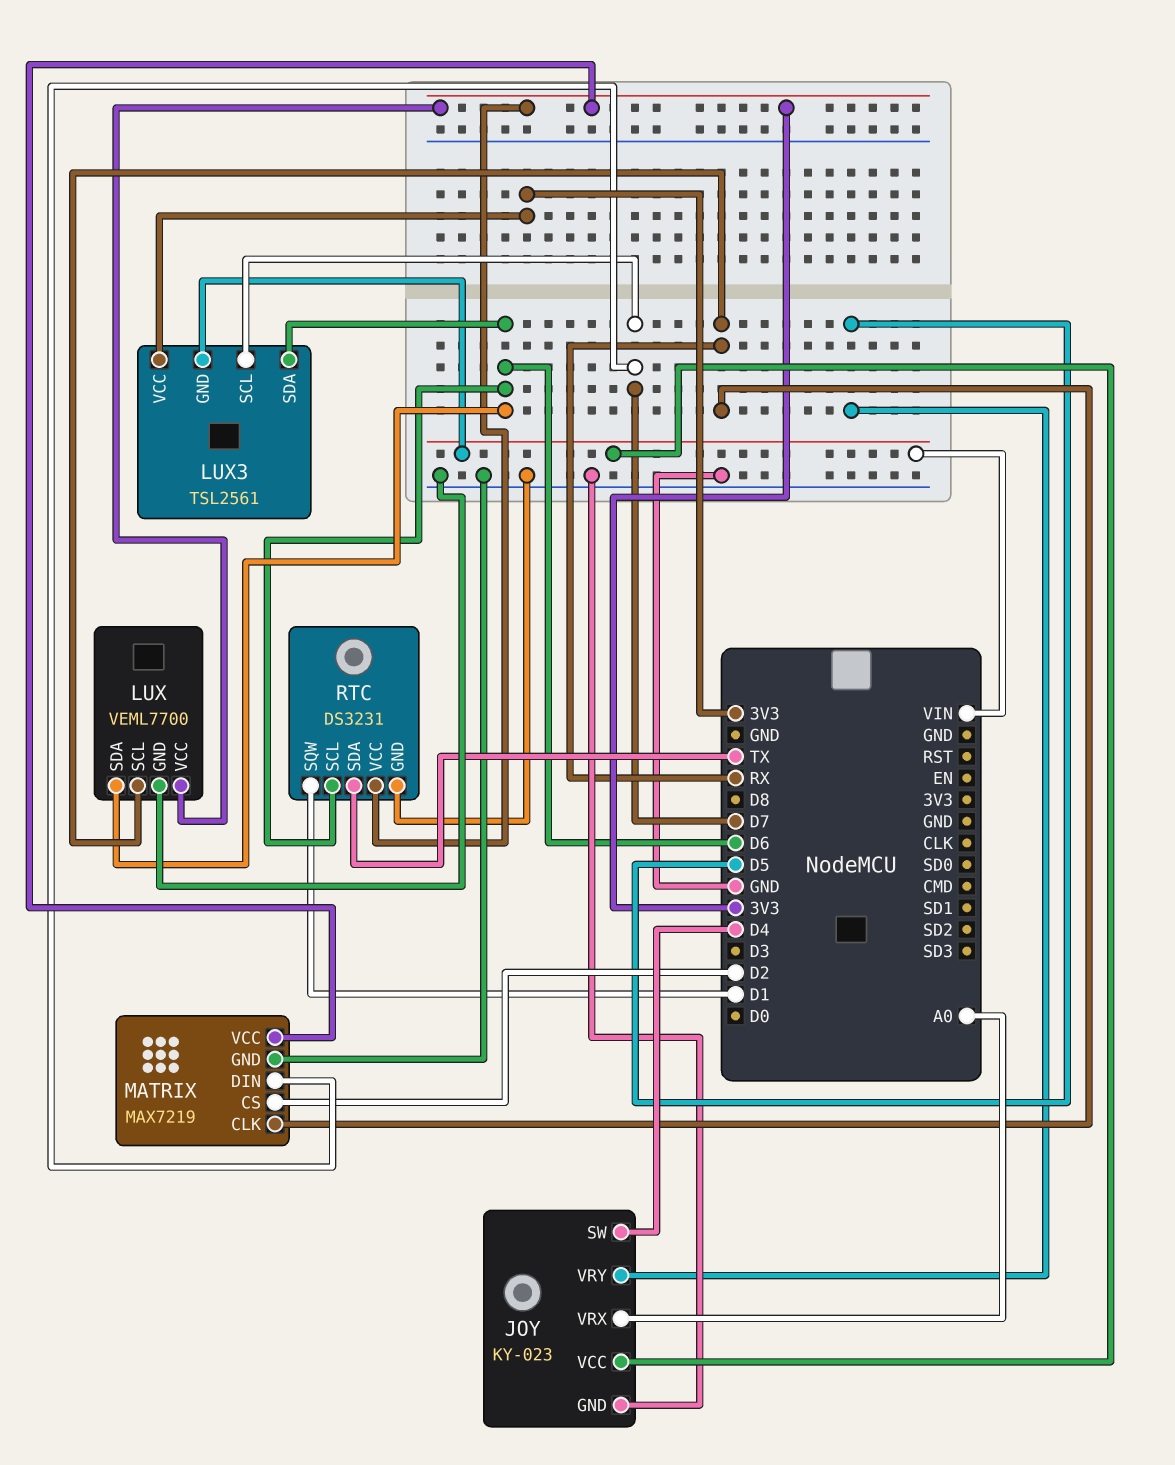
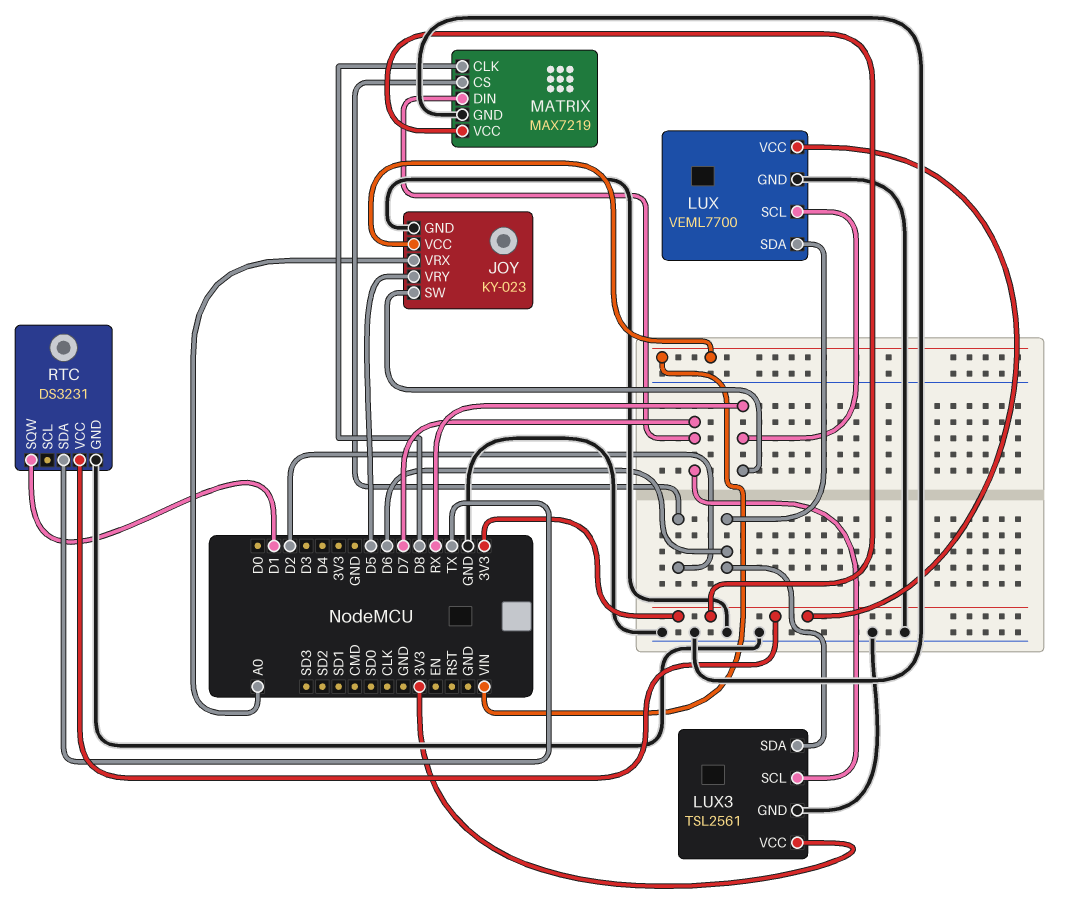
JOY pin SW: D4 -> RX
LUX3 pin GND: VIN -> GND
MATRIX pin CLK: RX -> D8
RTC pin SCL: D6 -> none

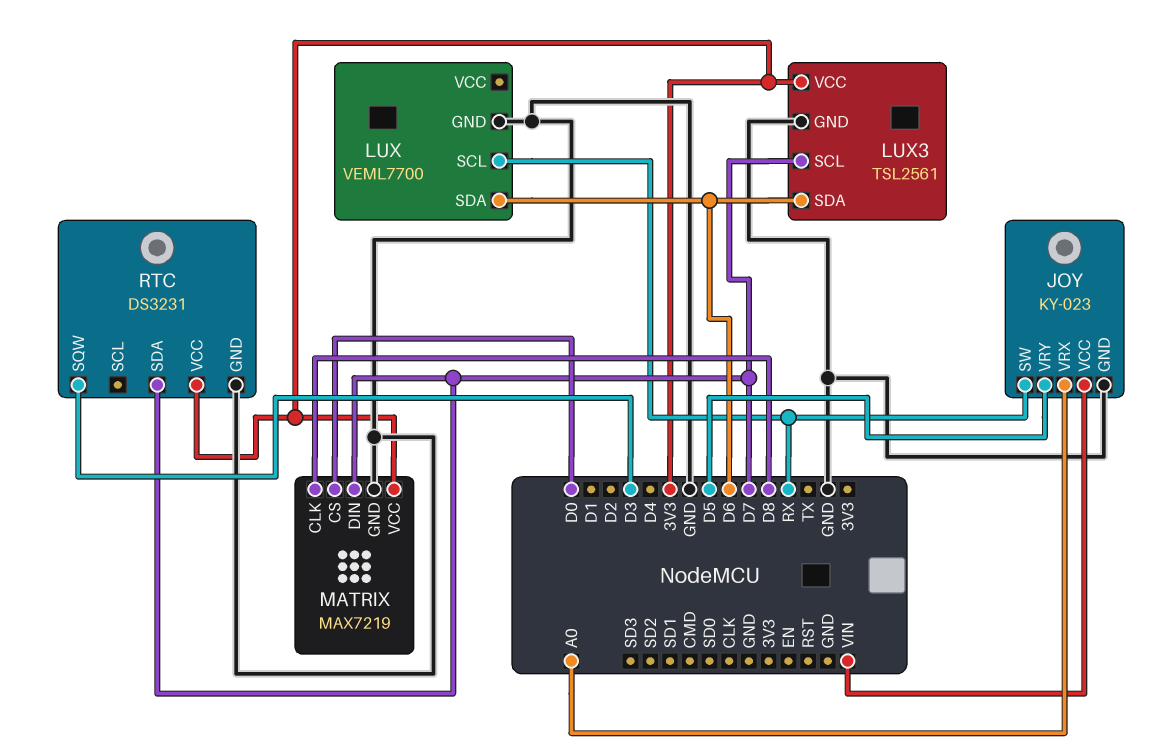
LUX pin VCC: 3V3 -> none
MATRIX pin CS: D2 -> D0
RTC pin SDA: TX -> D7
RTC pin SQW: D1 -> D3

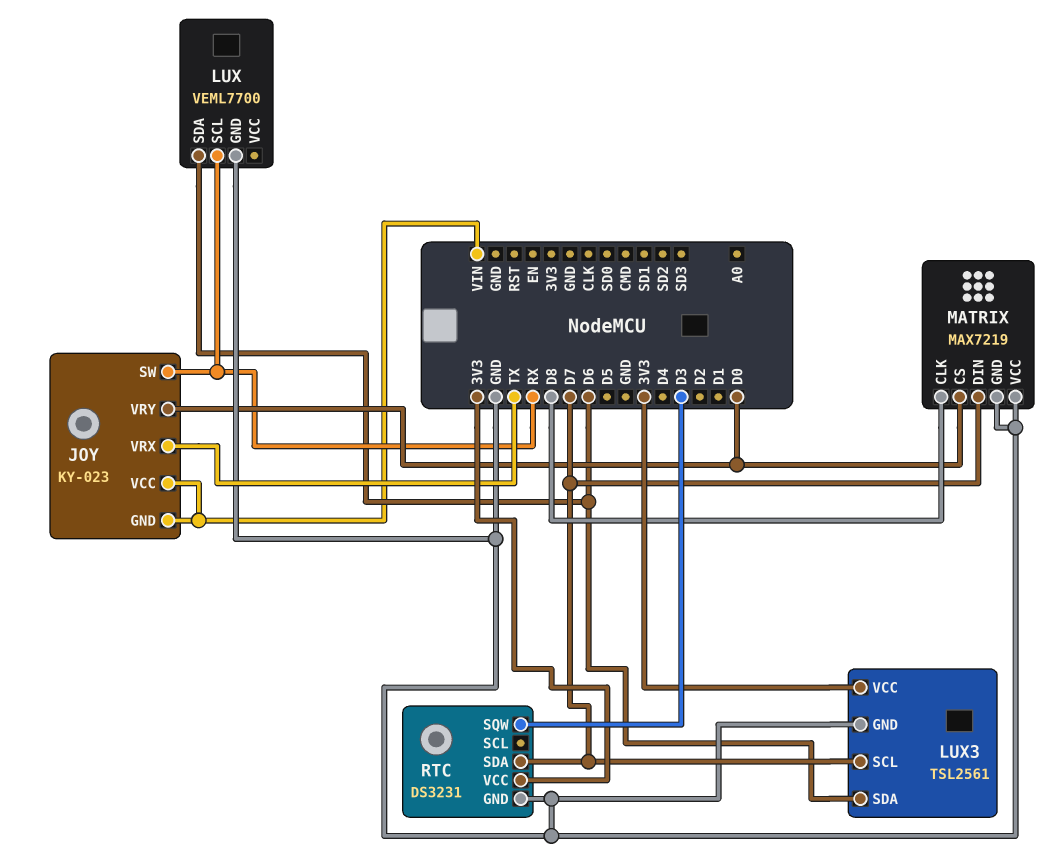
JOY pin GND: GND -> VIN
JOY pin VRX: A0 -> TX
JOY pin VRY: D5 -> D0
MATRIX pin VCC: 3V3 -> GND

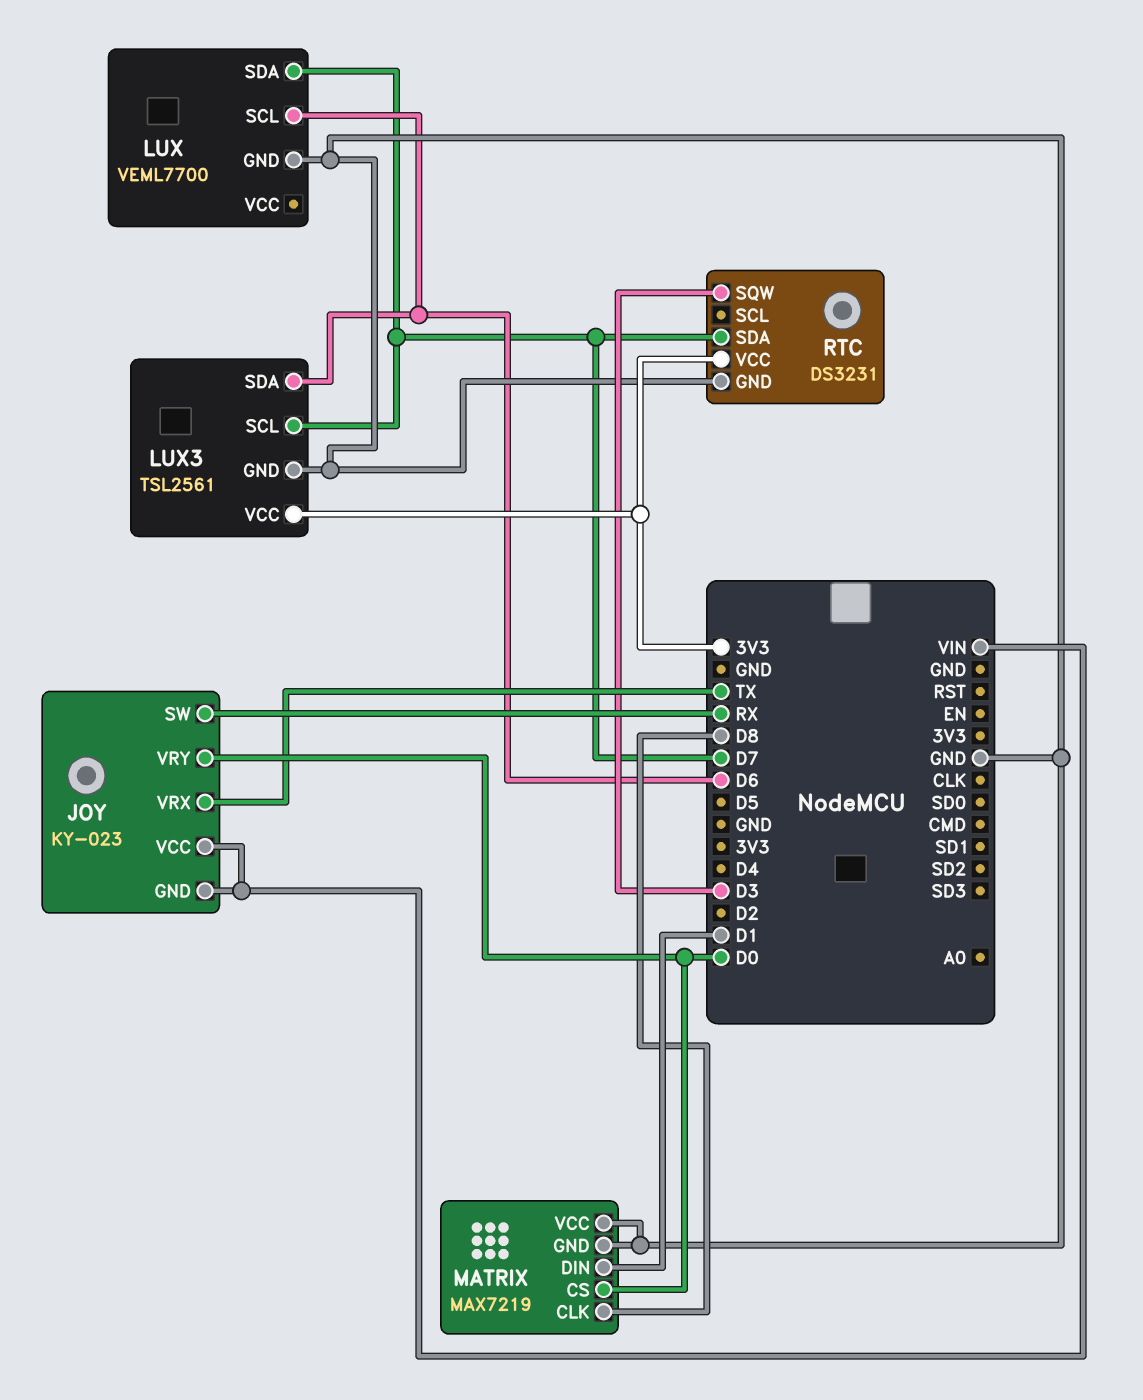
LUX pin SCL: RX -> D6
LUX pin SDA: D6 -> D7
MATRIX pin DIN: D7 -> D1

